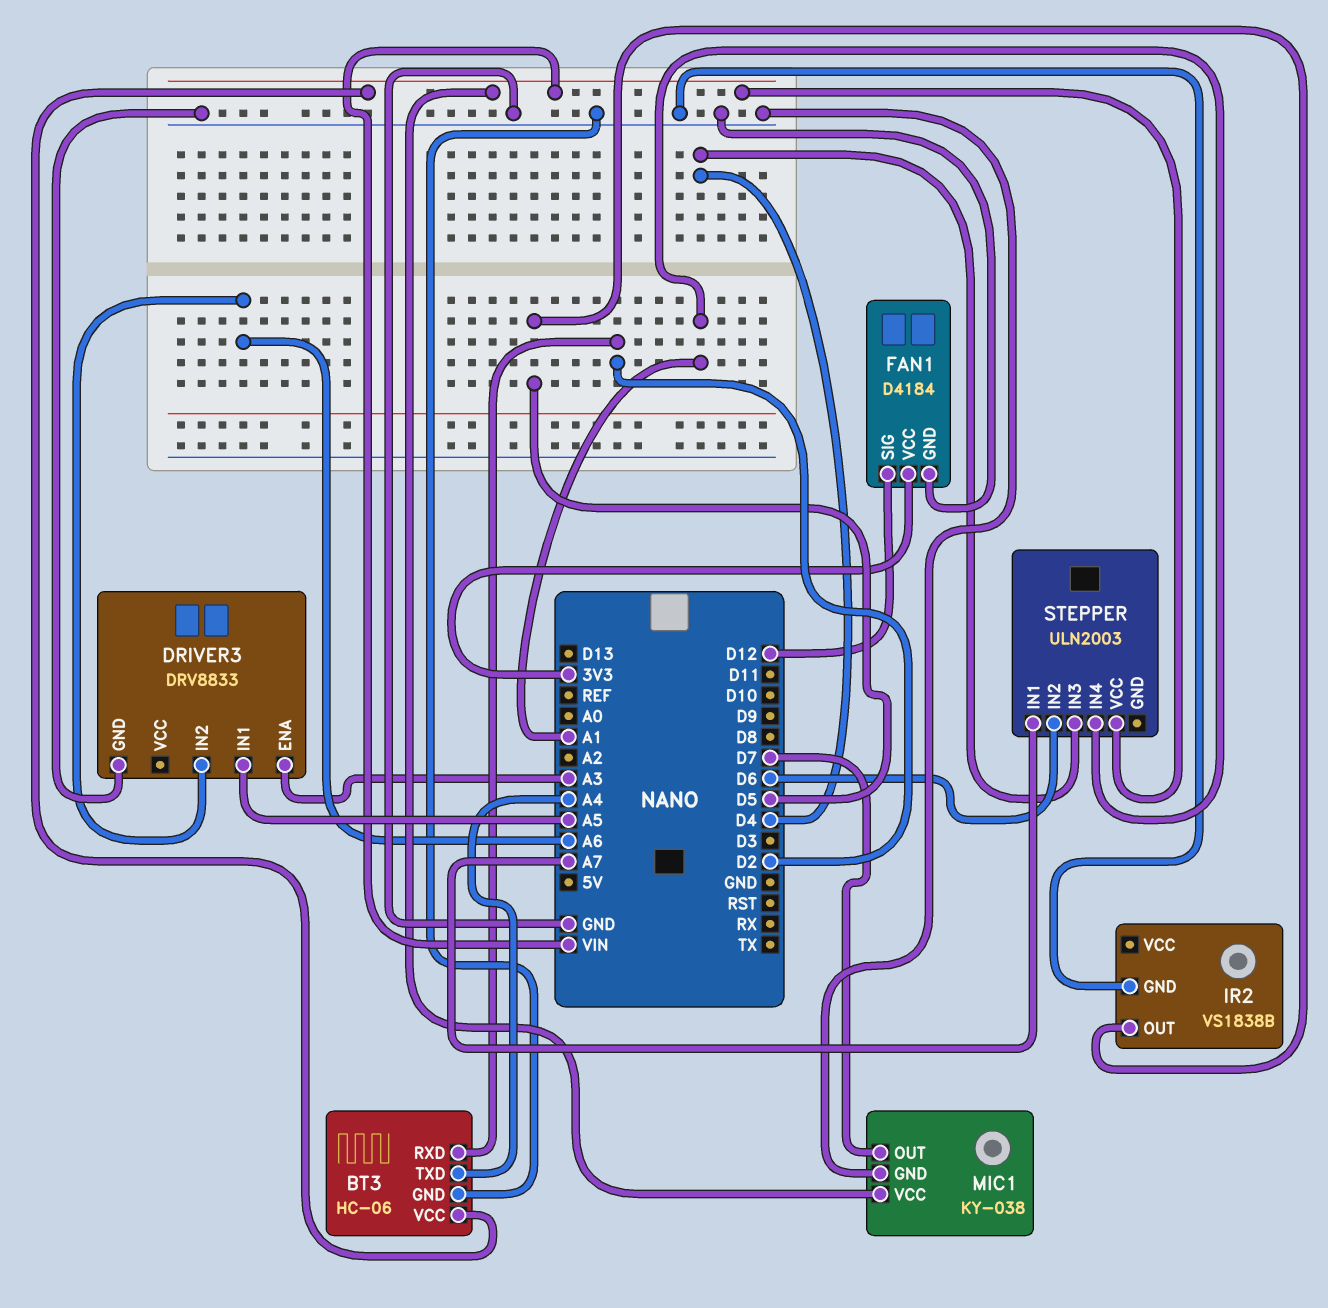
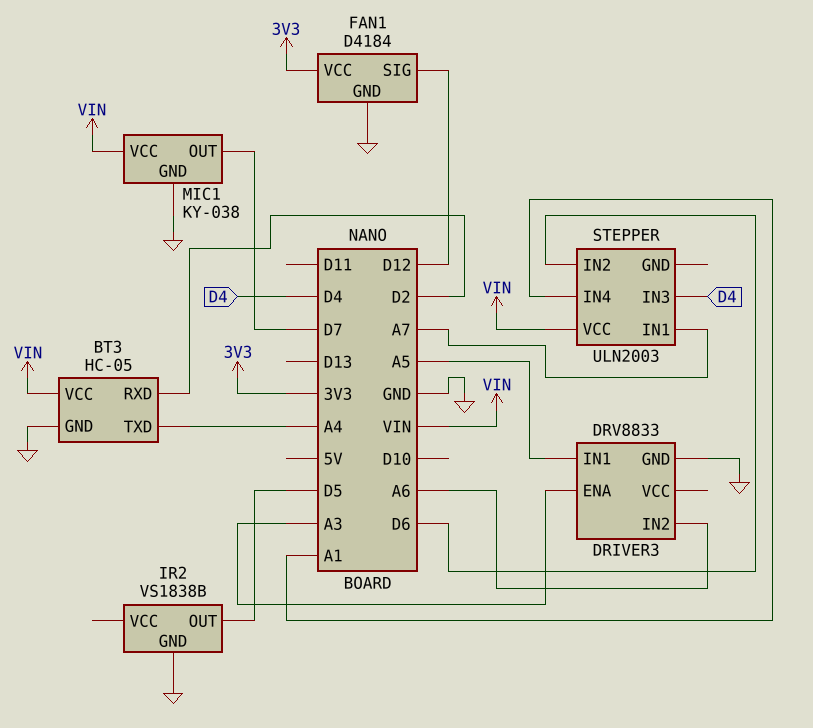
BT3: HC-06 -> HC-05

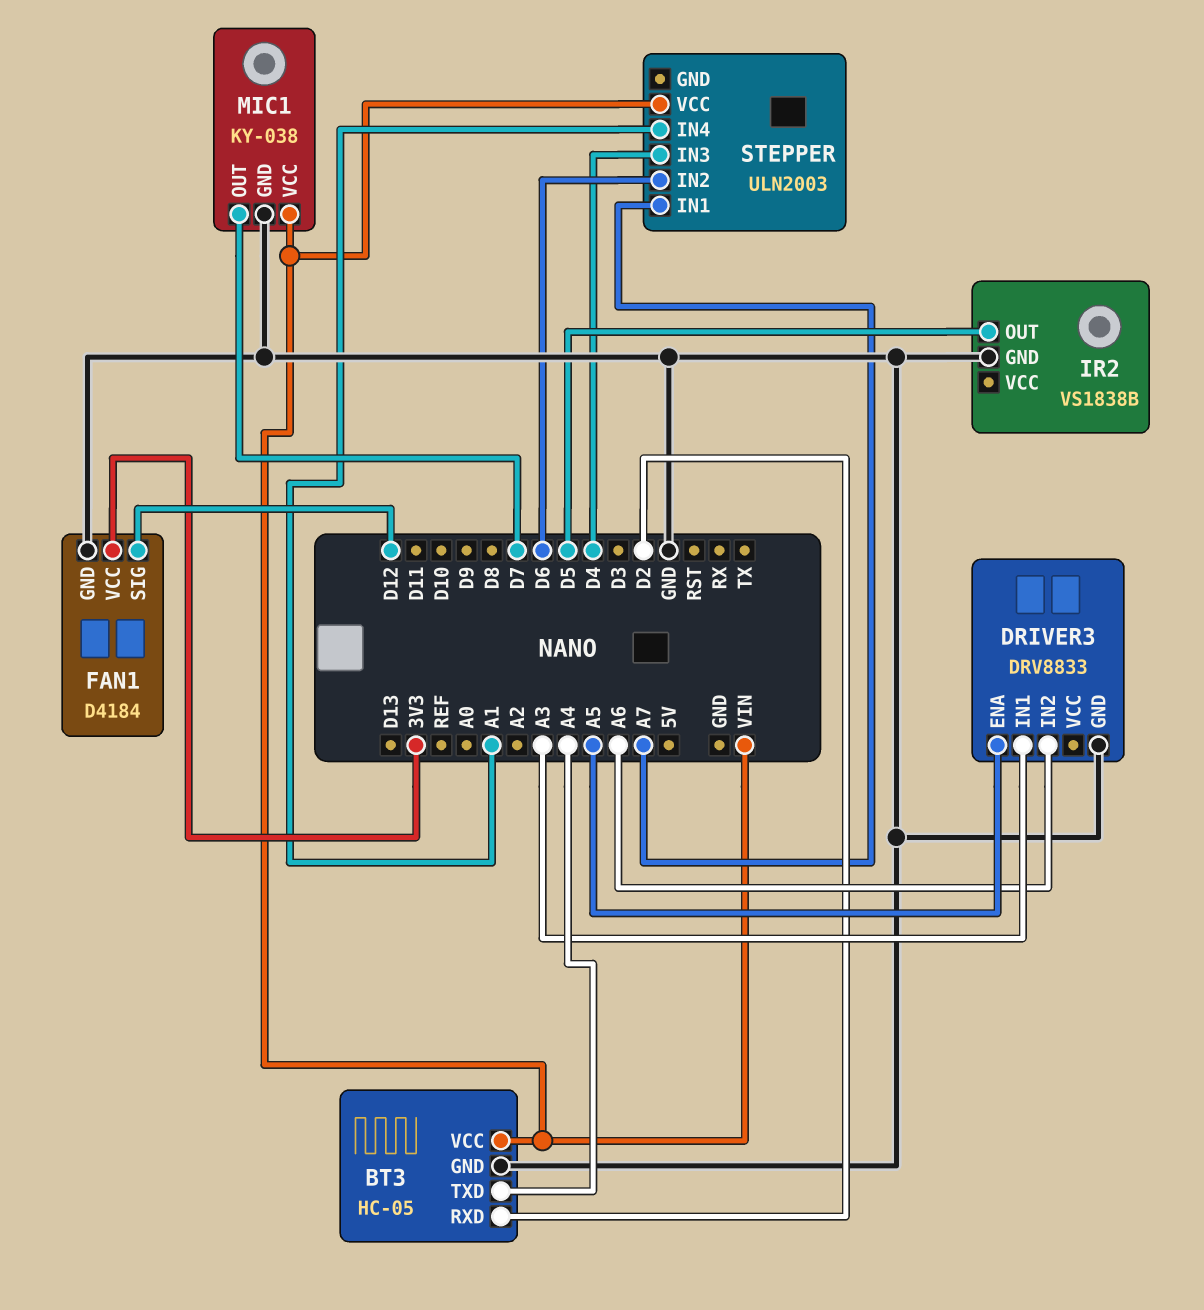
DRIVER3 pin ENA: A3 -> A5
DRIVER3 pin IN1: A5 -> A3

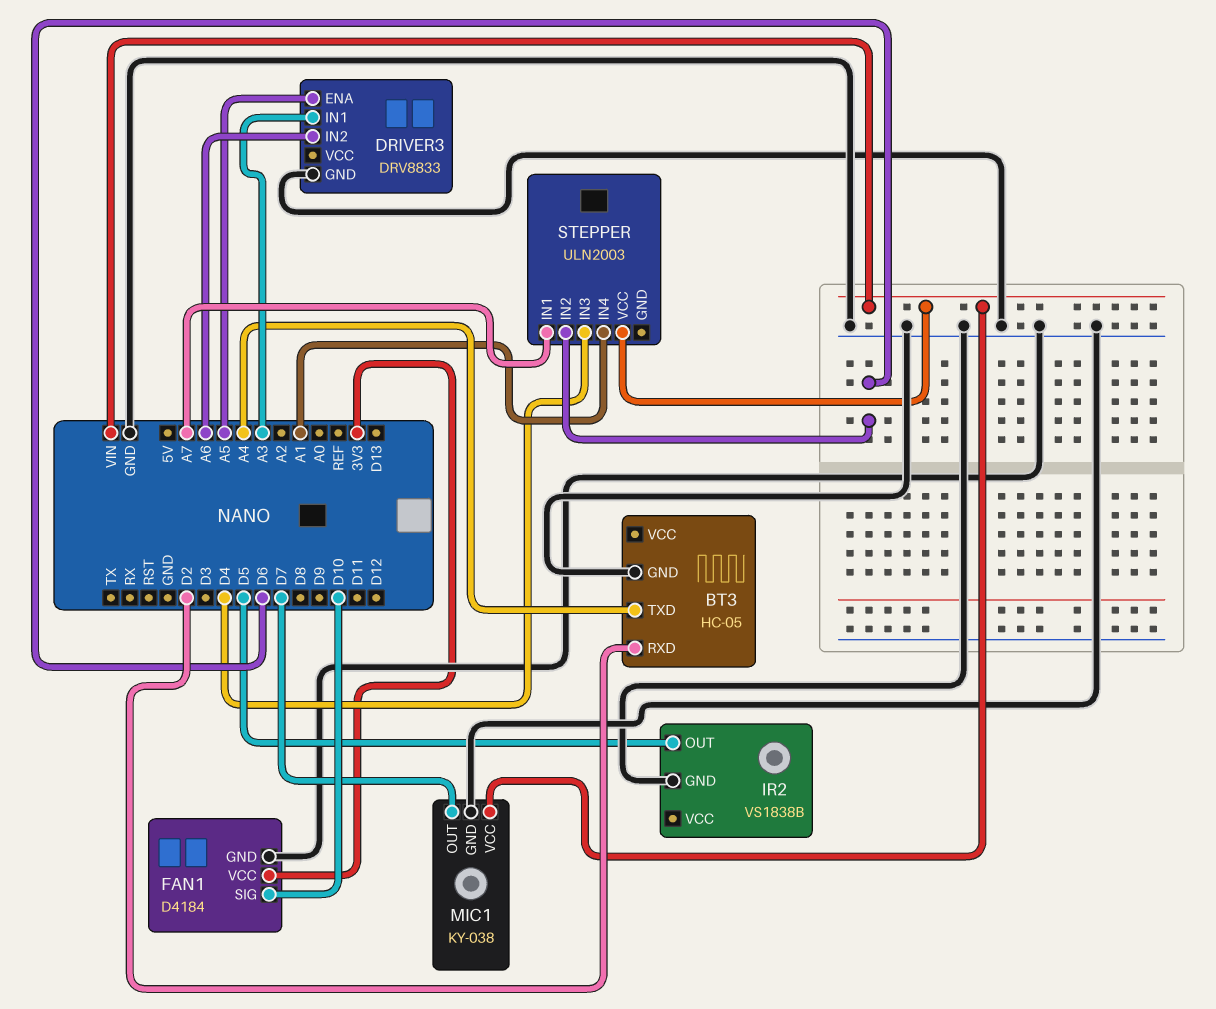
BT3 pin VCC: VIN -> none
FAN1 pin SIG: D12 -> D10

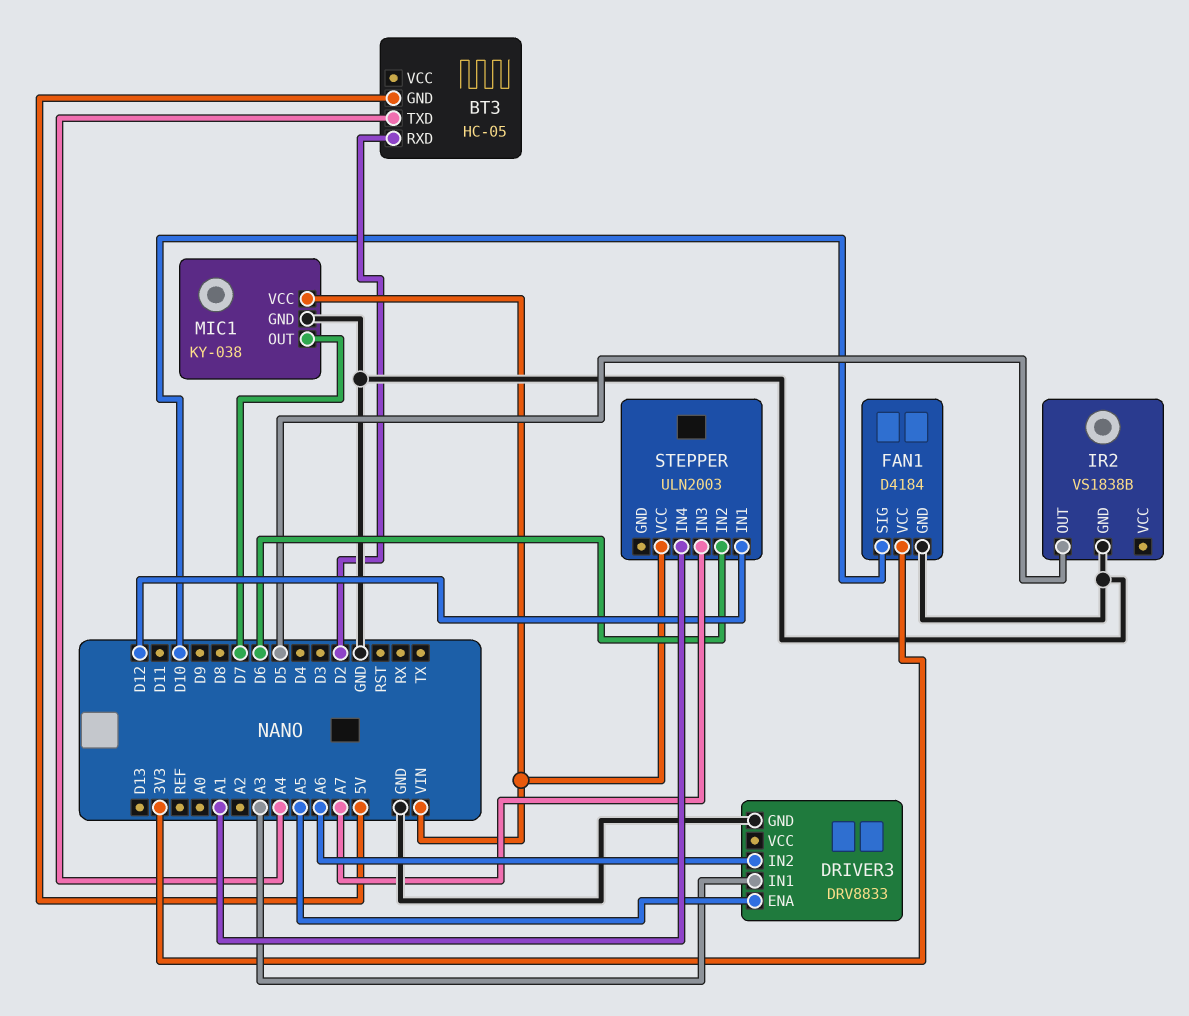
BT3 pin GND: GND -> 5V
STEPPER pin IN1: A7 -> D12
STEPPER pin IN3: D4 -> A7

